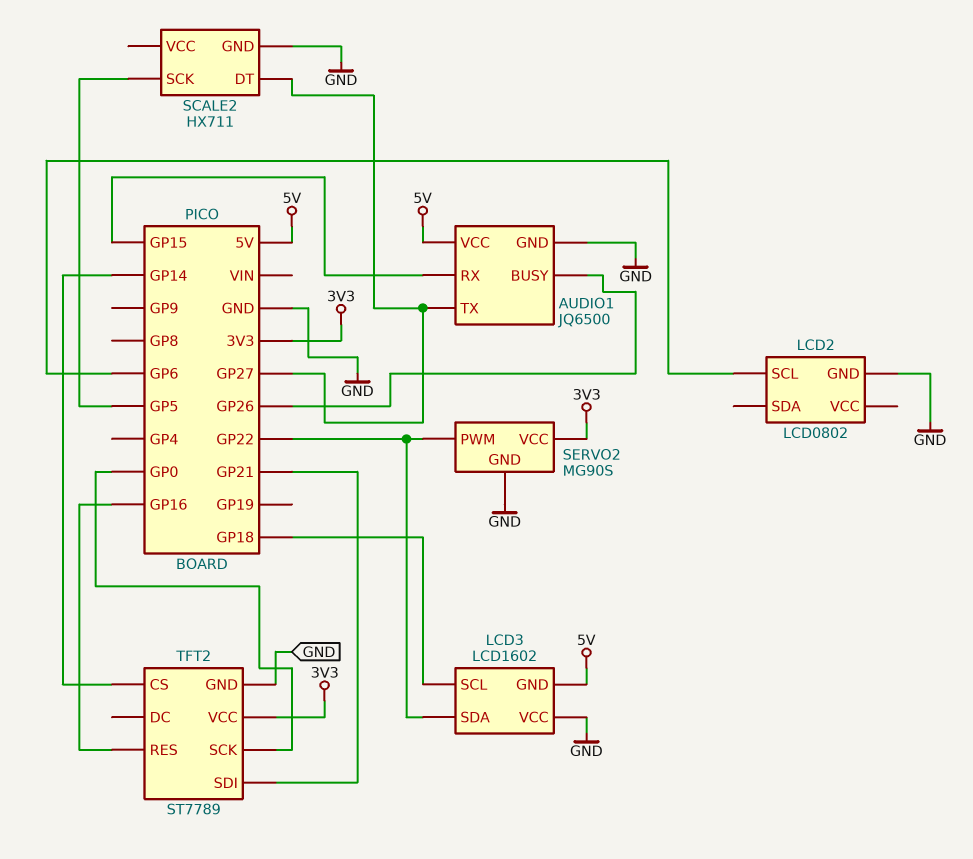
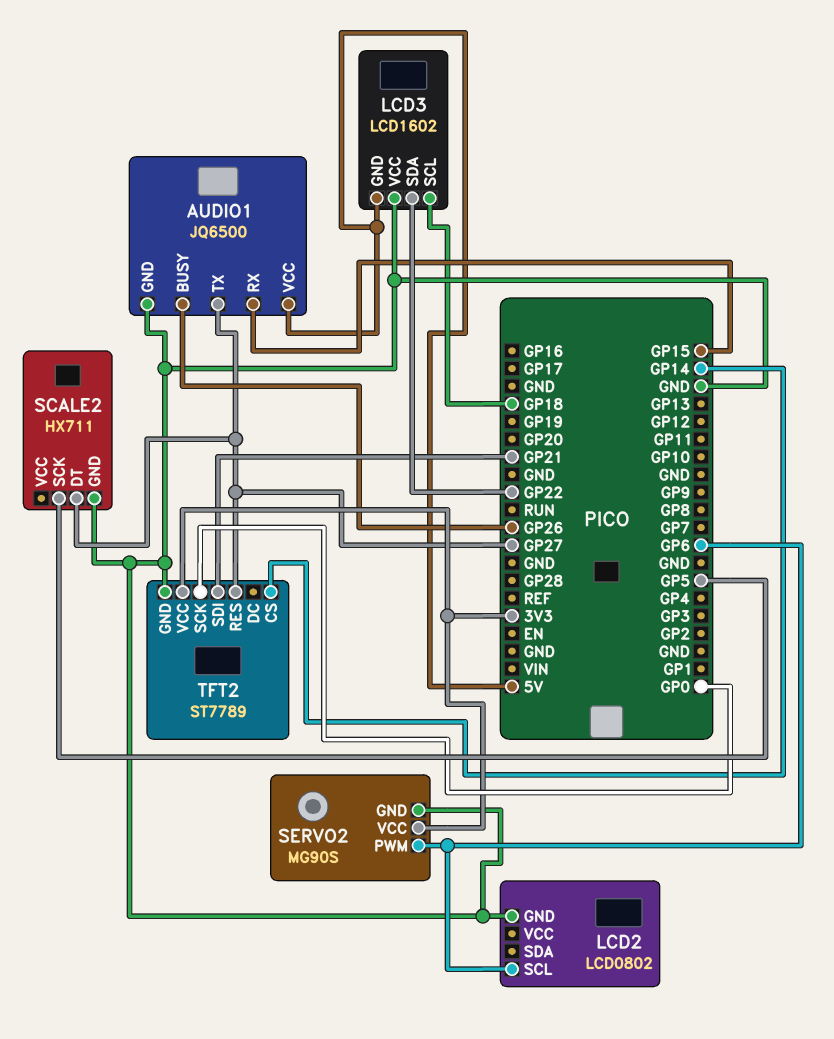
SERVO2 pin PWM: GP22 -> GP6
TFT2 pin RES: GP16 -> GP27

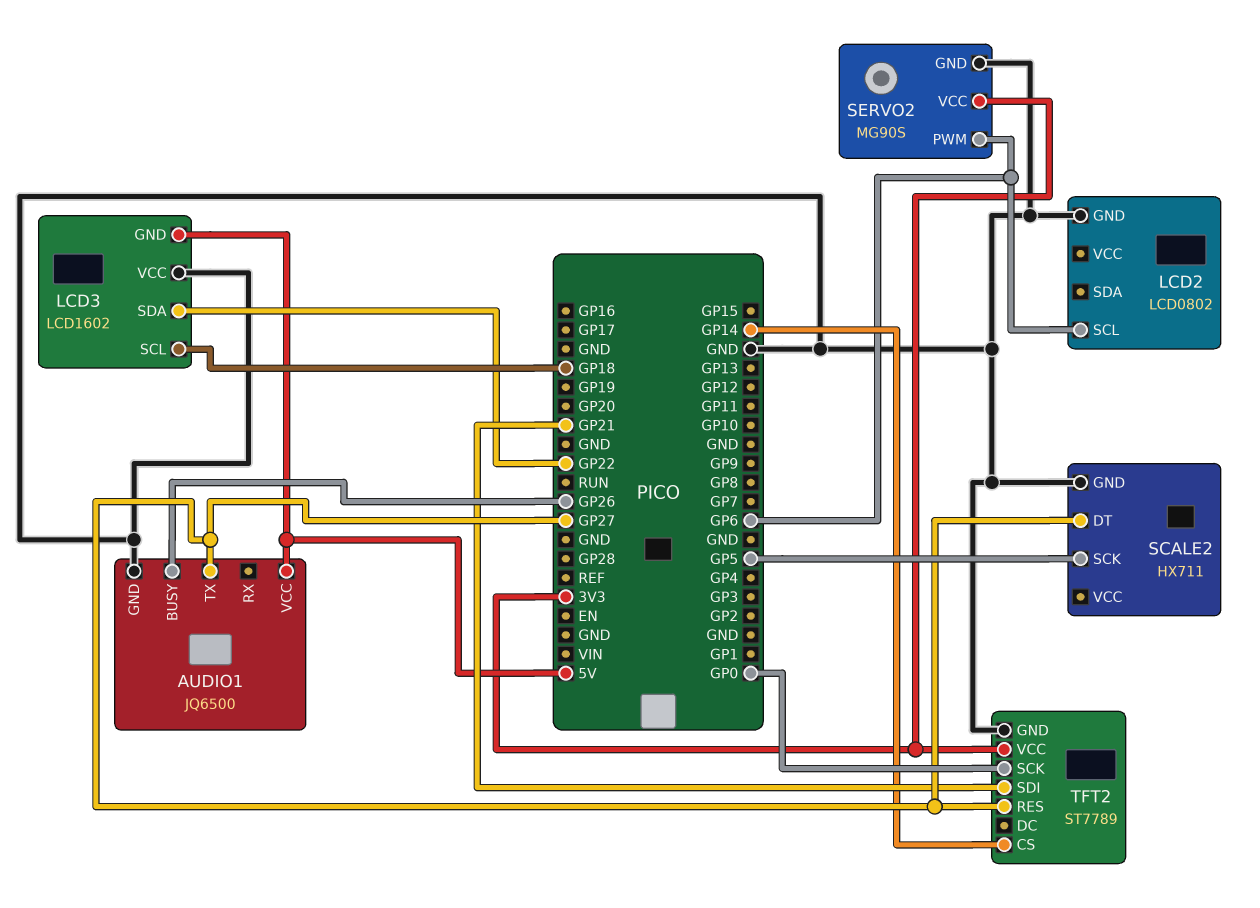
AUDIO1 pin RX: GP15 -> none

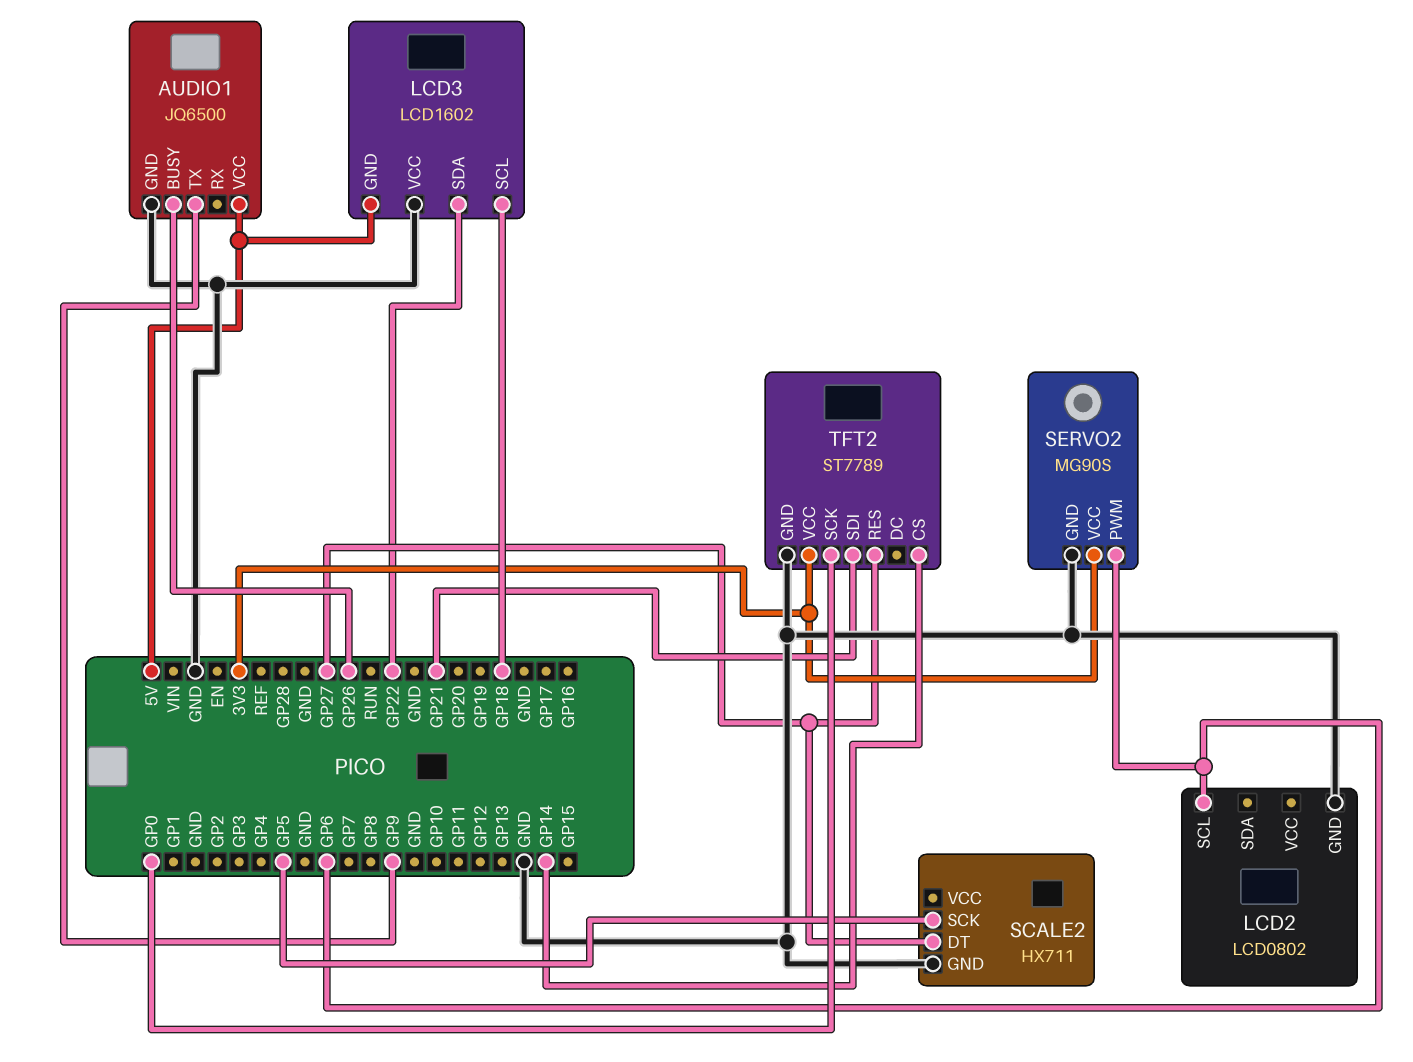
AUDIO1 pin TX: GP27 -> GP9

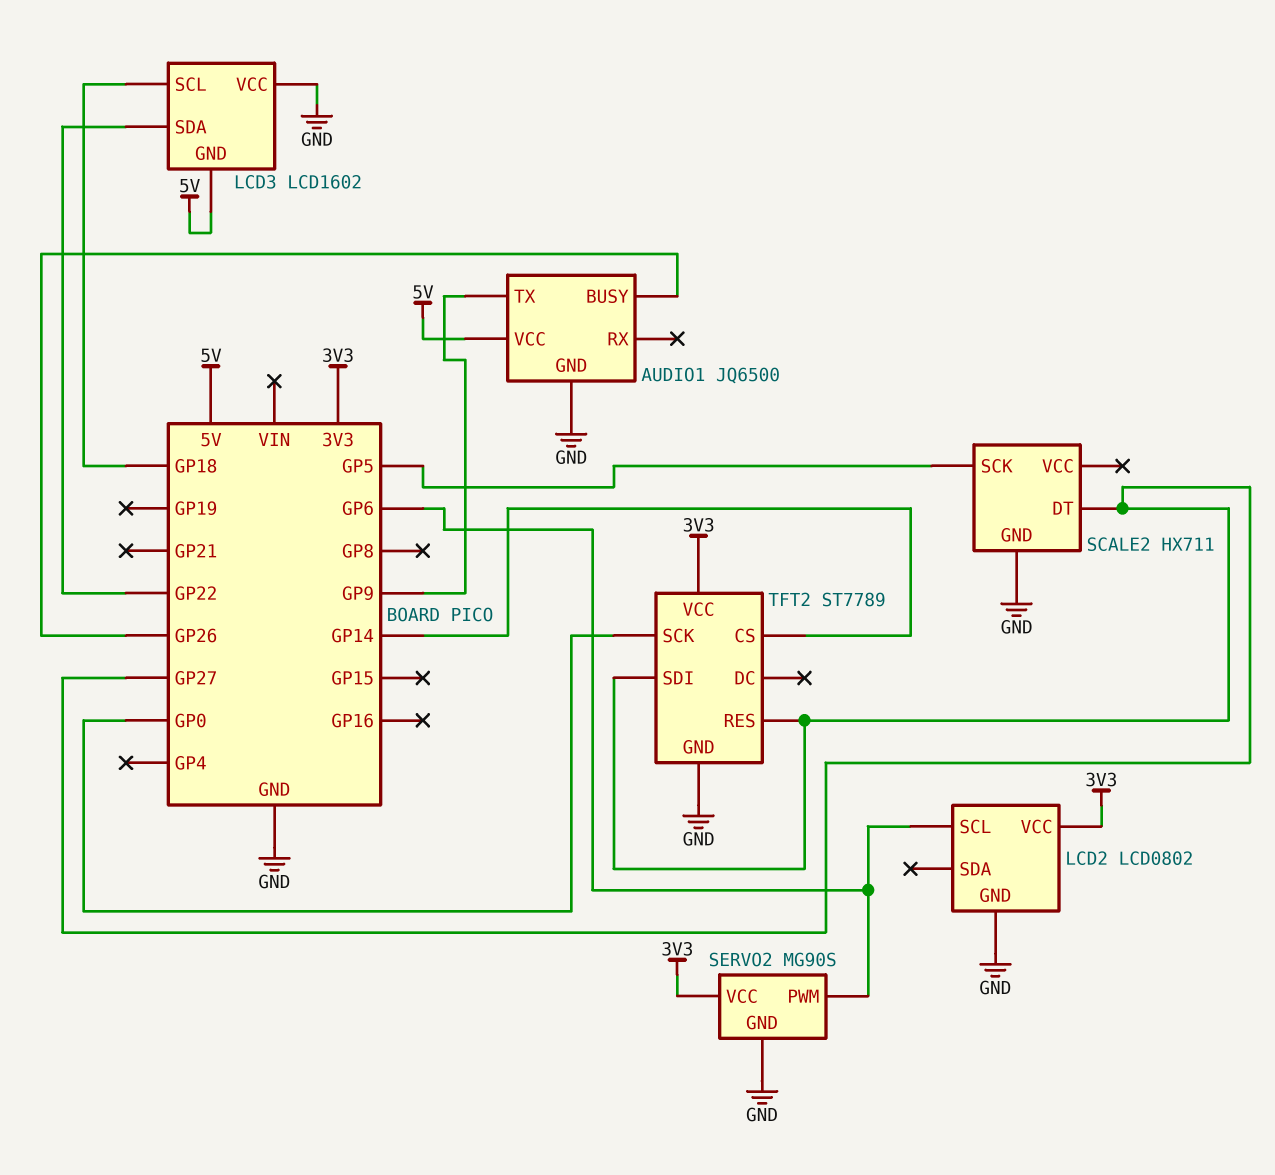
LCD2 pin VCC: none -> 3V3
TFT2 pin SDI: GP21 -> GP27

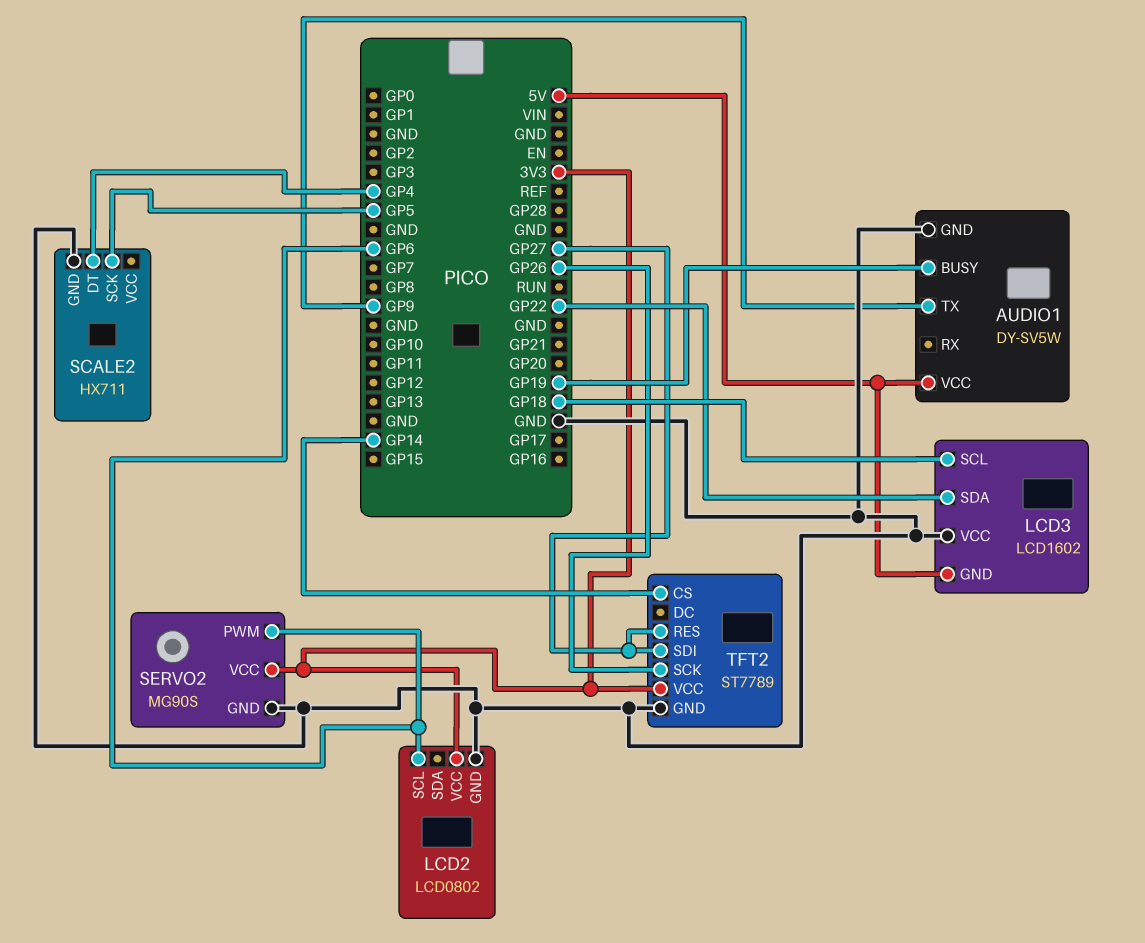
AUDIO1: JQ6500 -> DY-SV5W
AUDIO1 pin BUSY: GP26 -> GP19
SCALE2 pin DT: GP27 -> GP4
TFT2 pin SCK: GP0 -> GP26

